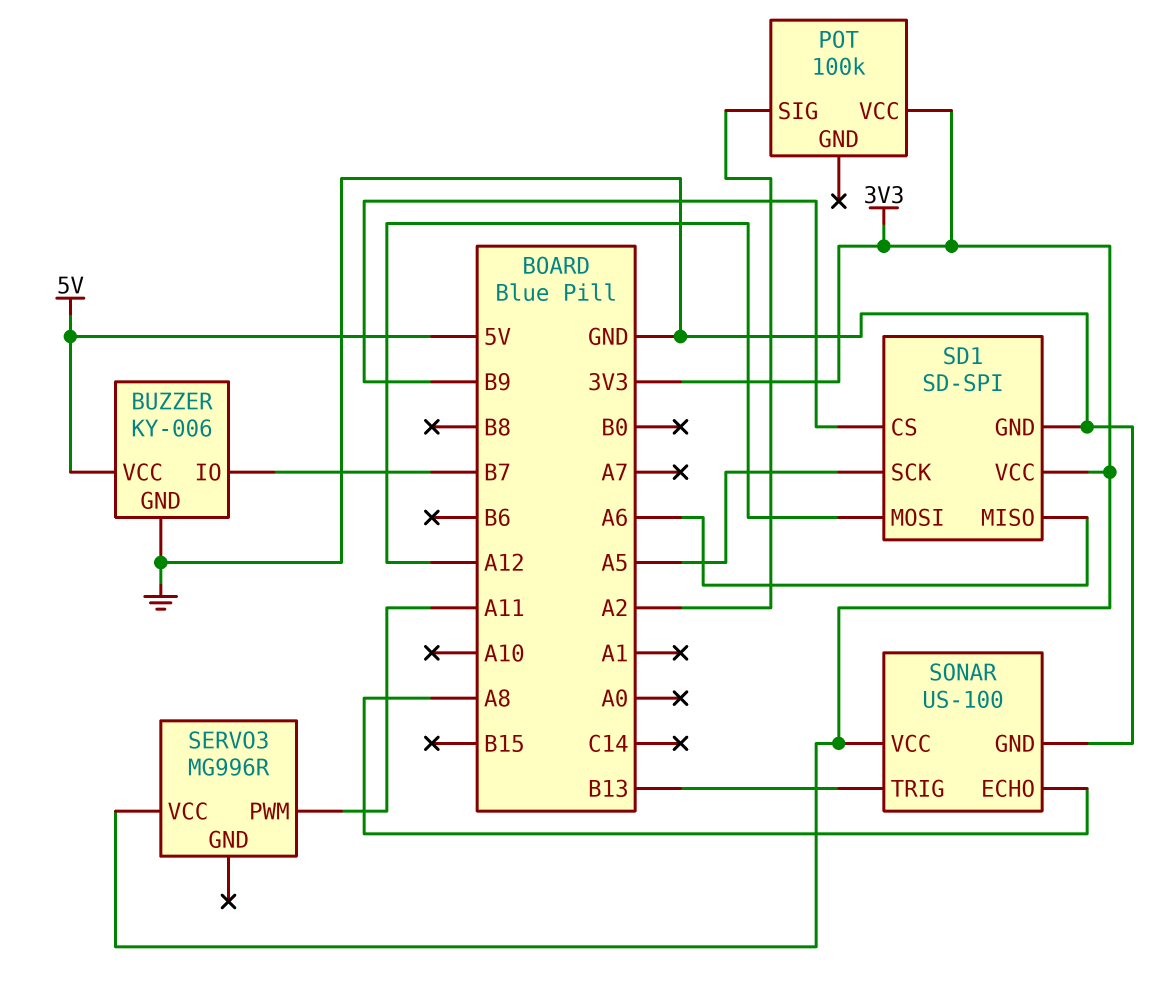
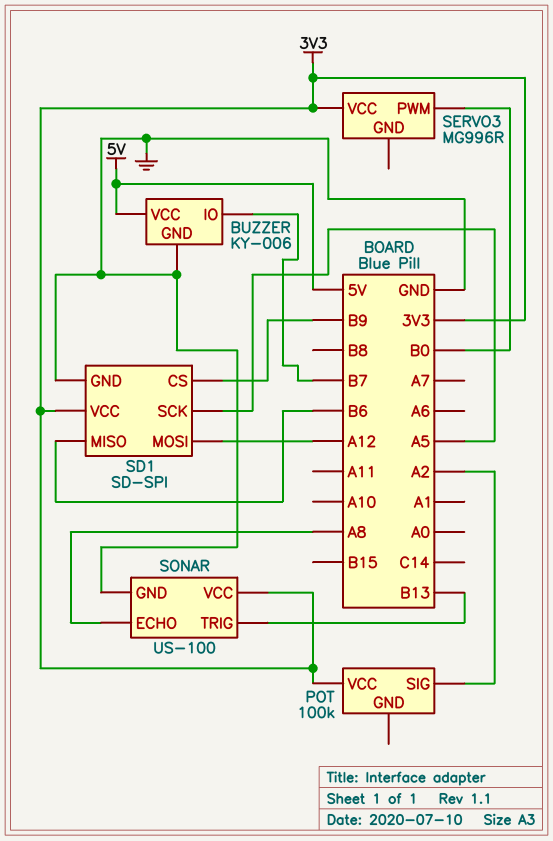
SD1 pin MISO: A6 -> B6
SERVO3 pin PWM: A11 -> B0

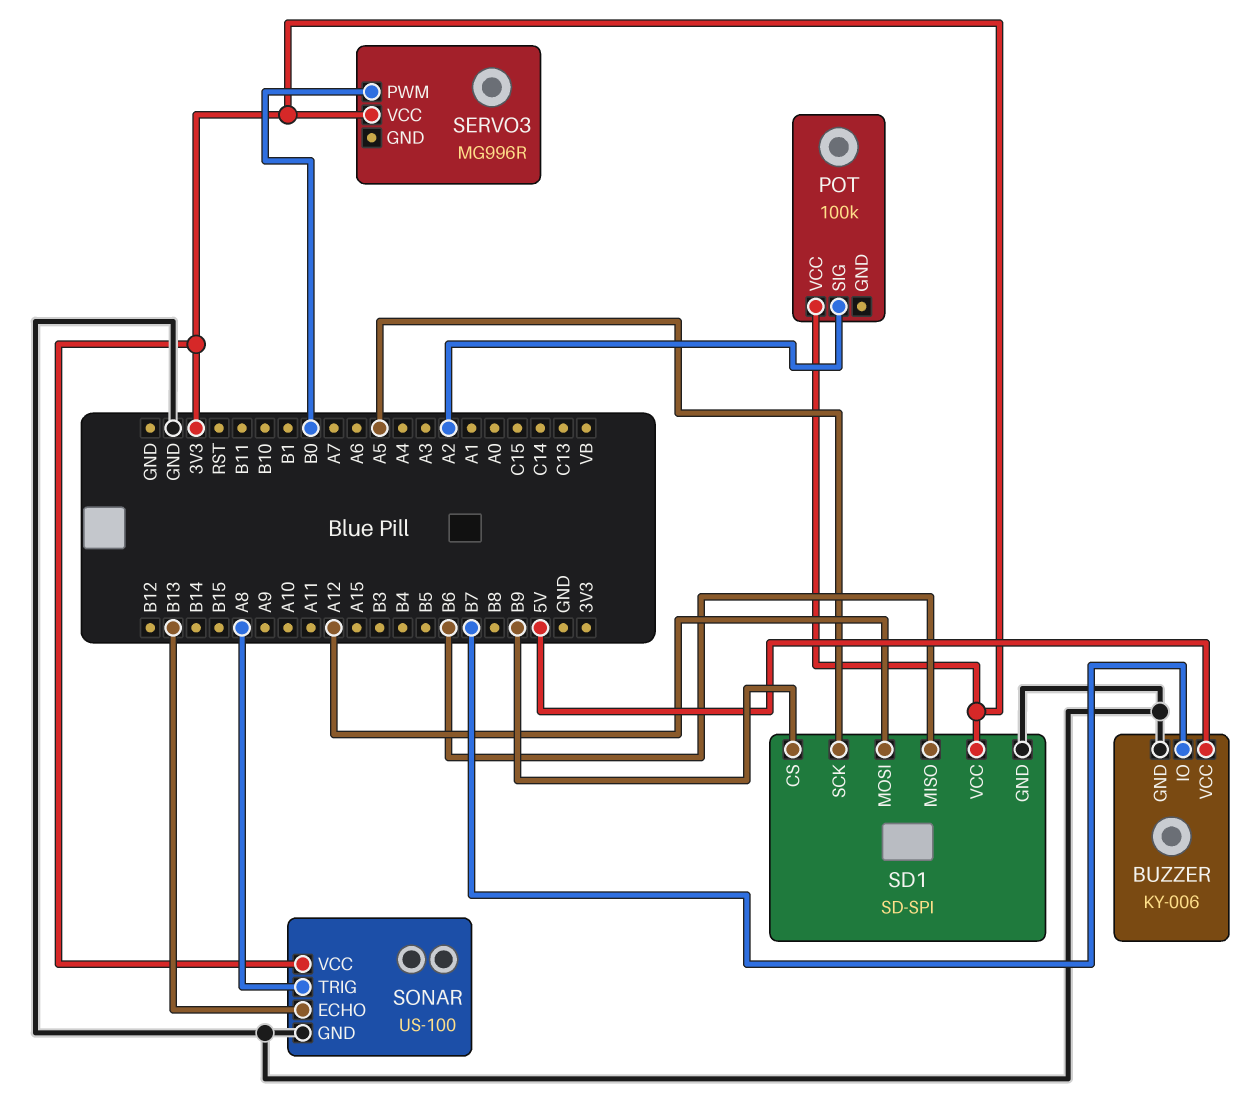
SONAR pin ECHO: A8 -> B13
SONAR pin TRIG: B13 -> A8

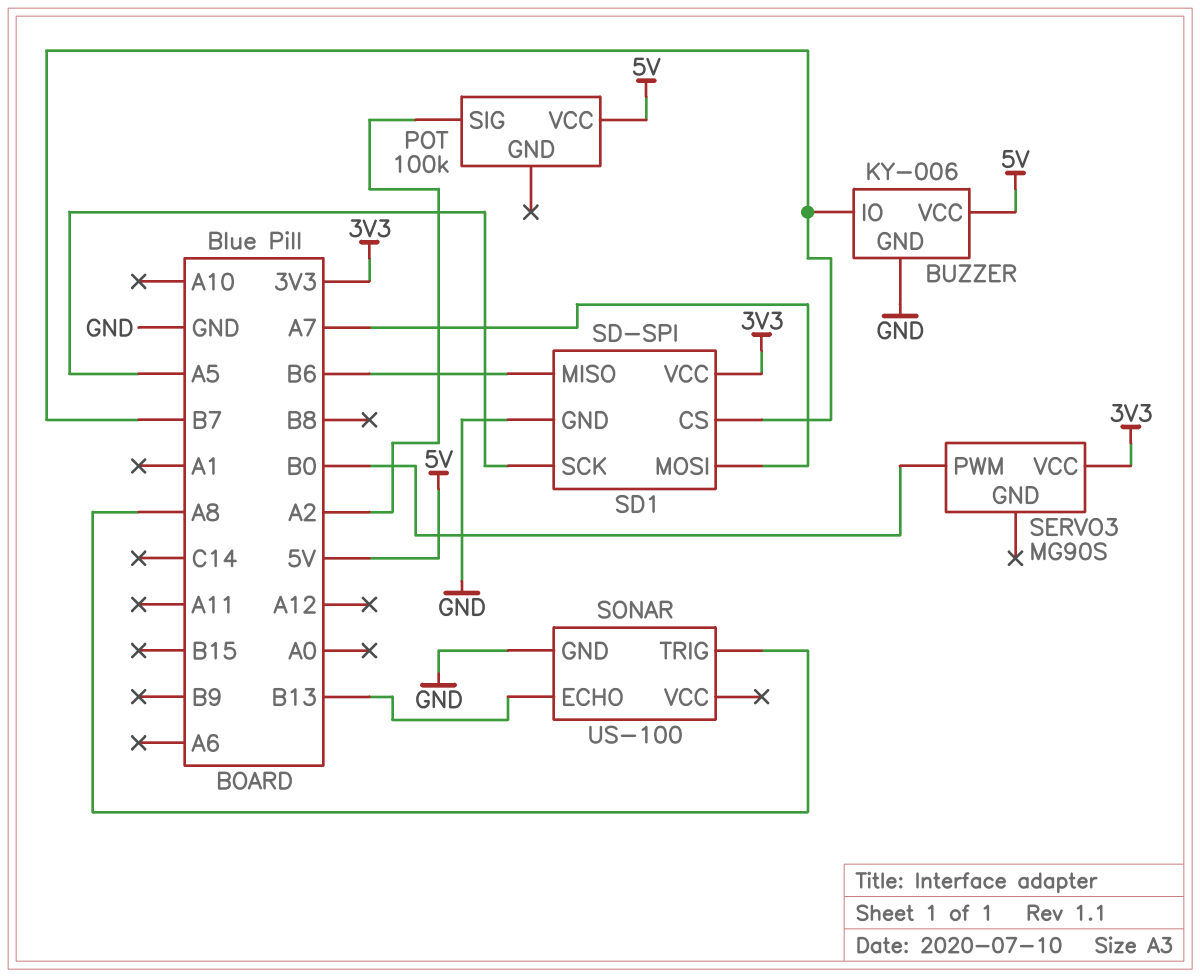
POT pin VCC: 3V3 -> 5V
SD1 pin CS: B9 -> B7
SD1 pin MOSI: A12 -> A7
SERVO3: MG996R -> MG90S
SONAR pin VCC: 3V3 -> none

